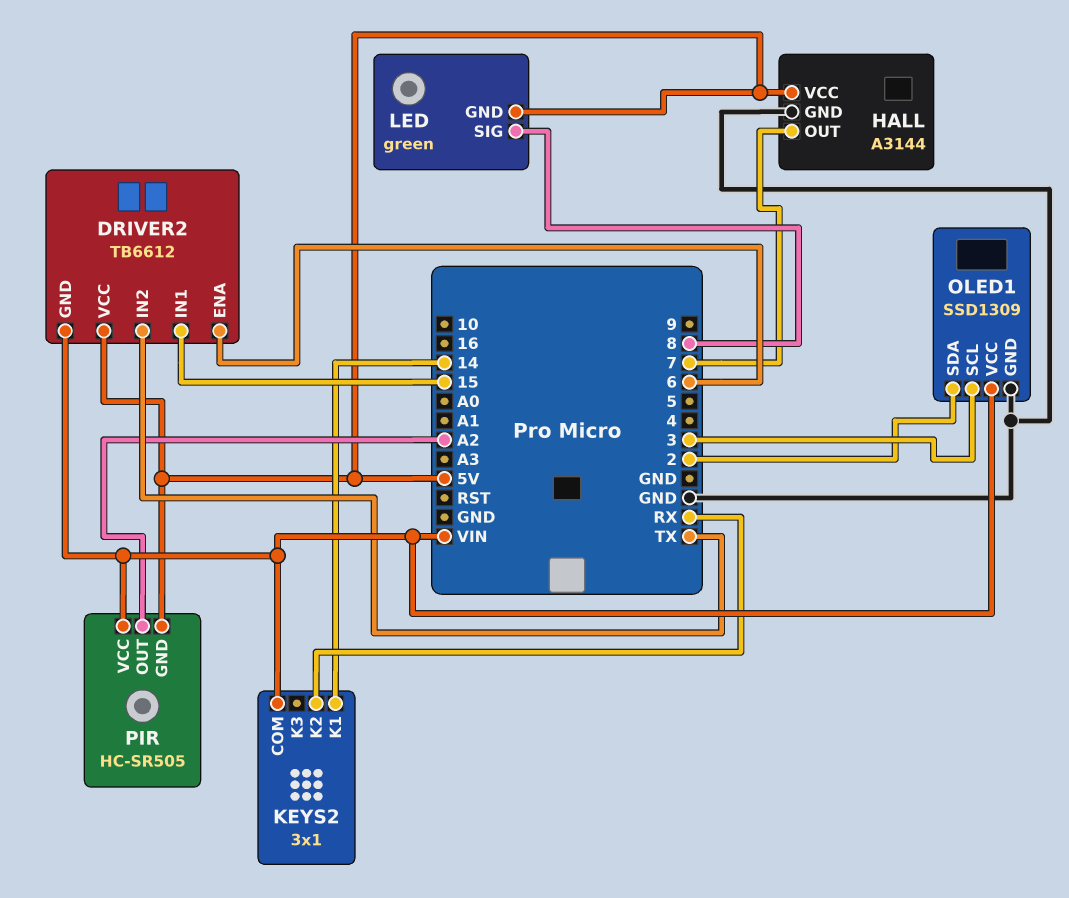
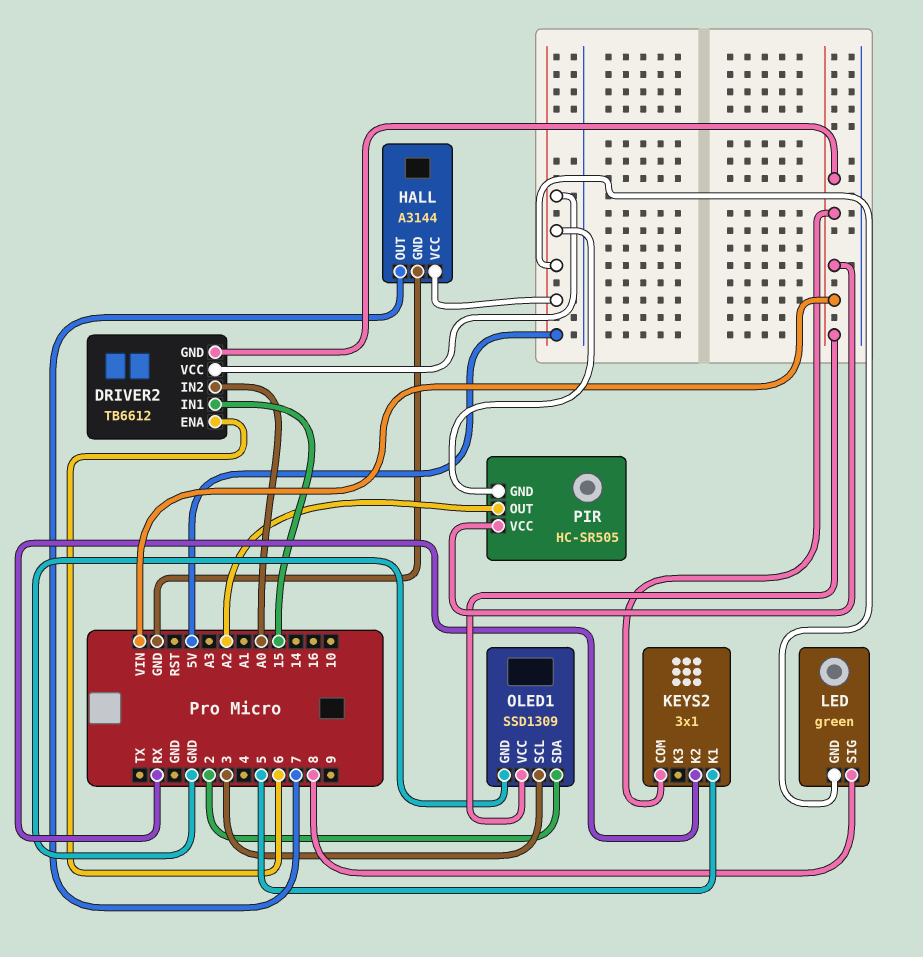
DRIVER2 pin IN2: TX -> A0
KEYS2 pin K1: 14 -> 5

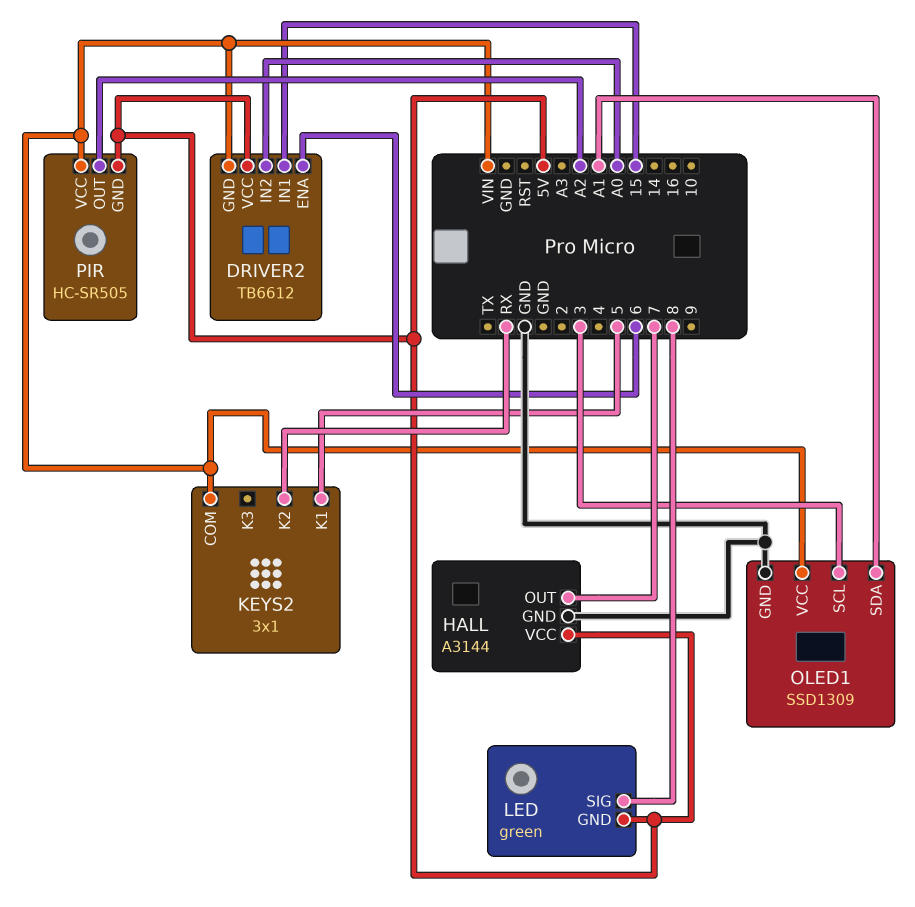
OLED1 pin SDA: 2 -> A1

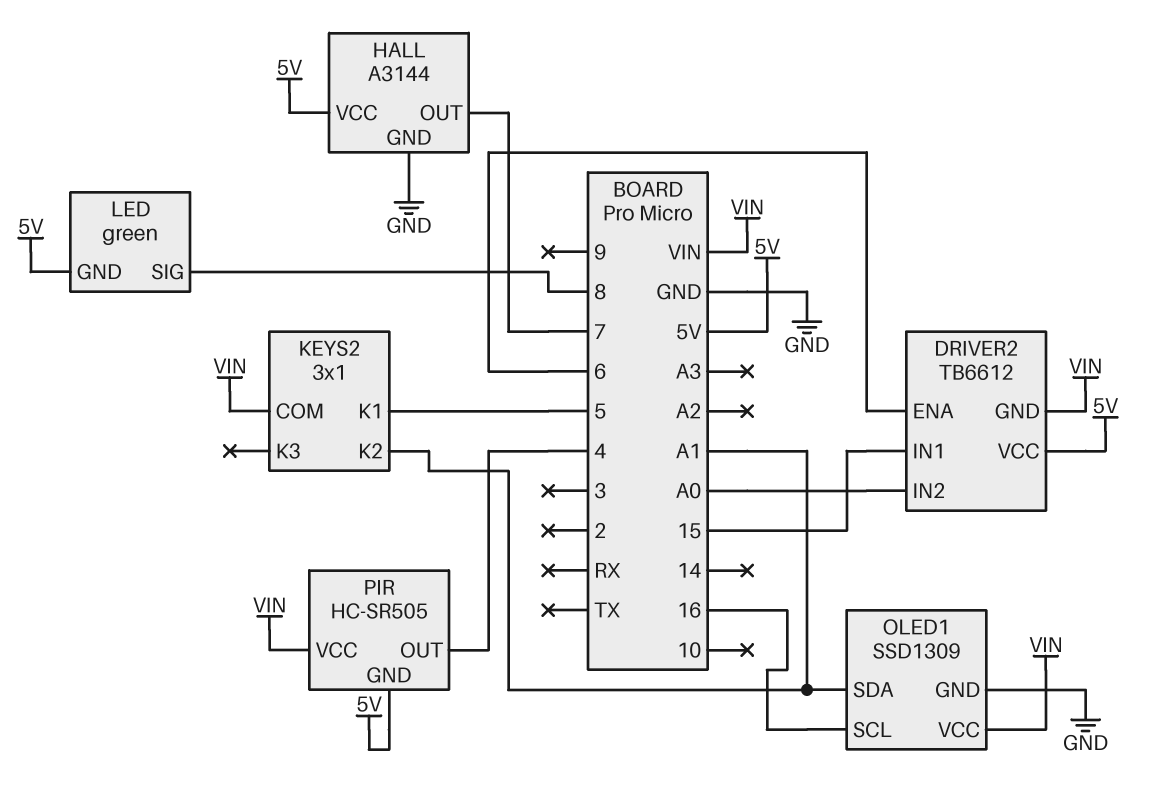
KEYS2 pin K2: RX -> A1
OLED1 pin SCL: 3 -> 16
PIR pin OUT: A2 -> 4

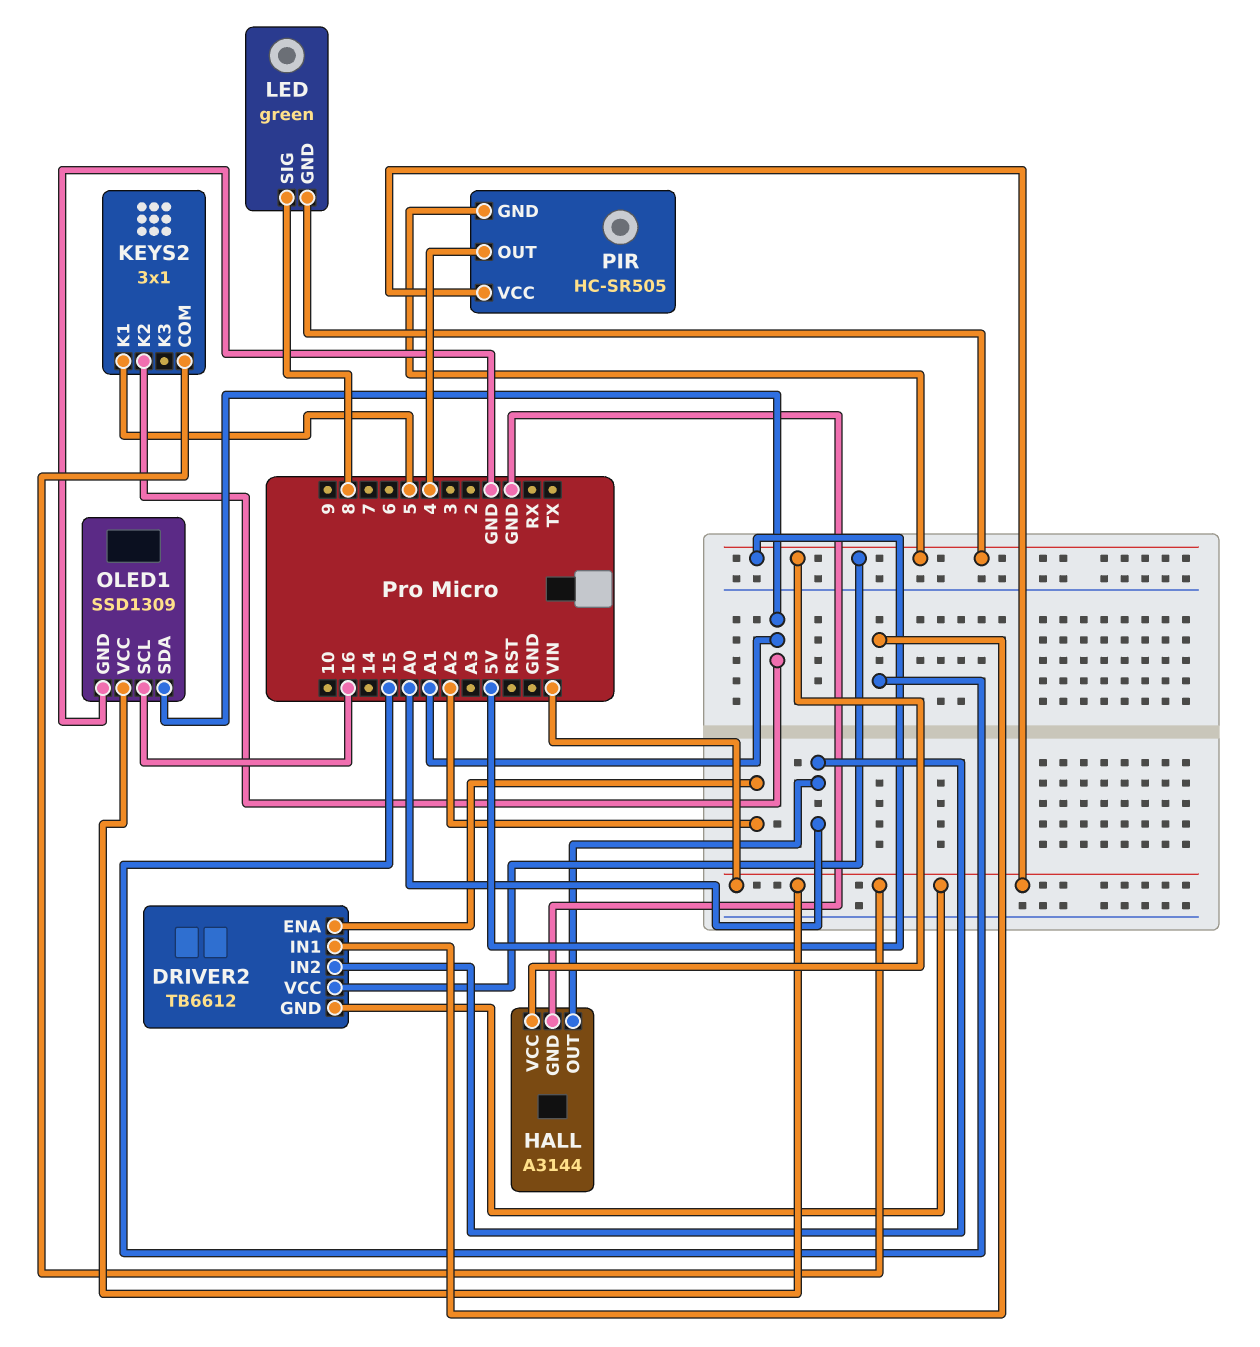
DRIVER2 pin ENA: 6 -> A2
HALL pin OUT: 7 -> A0

